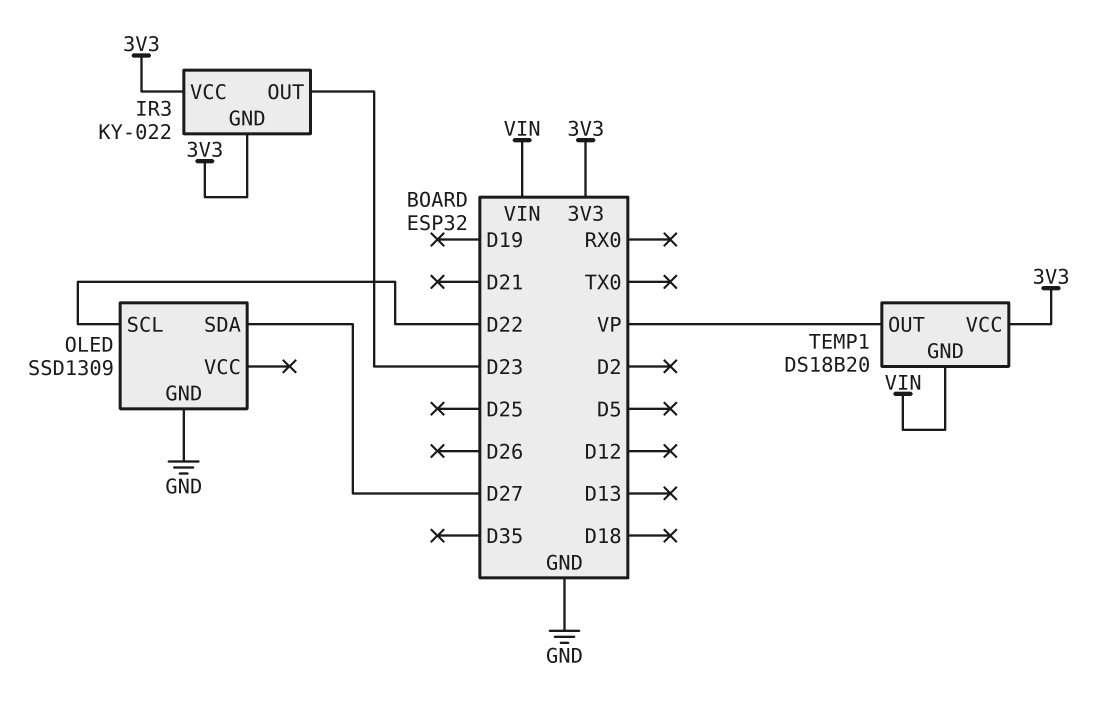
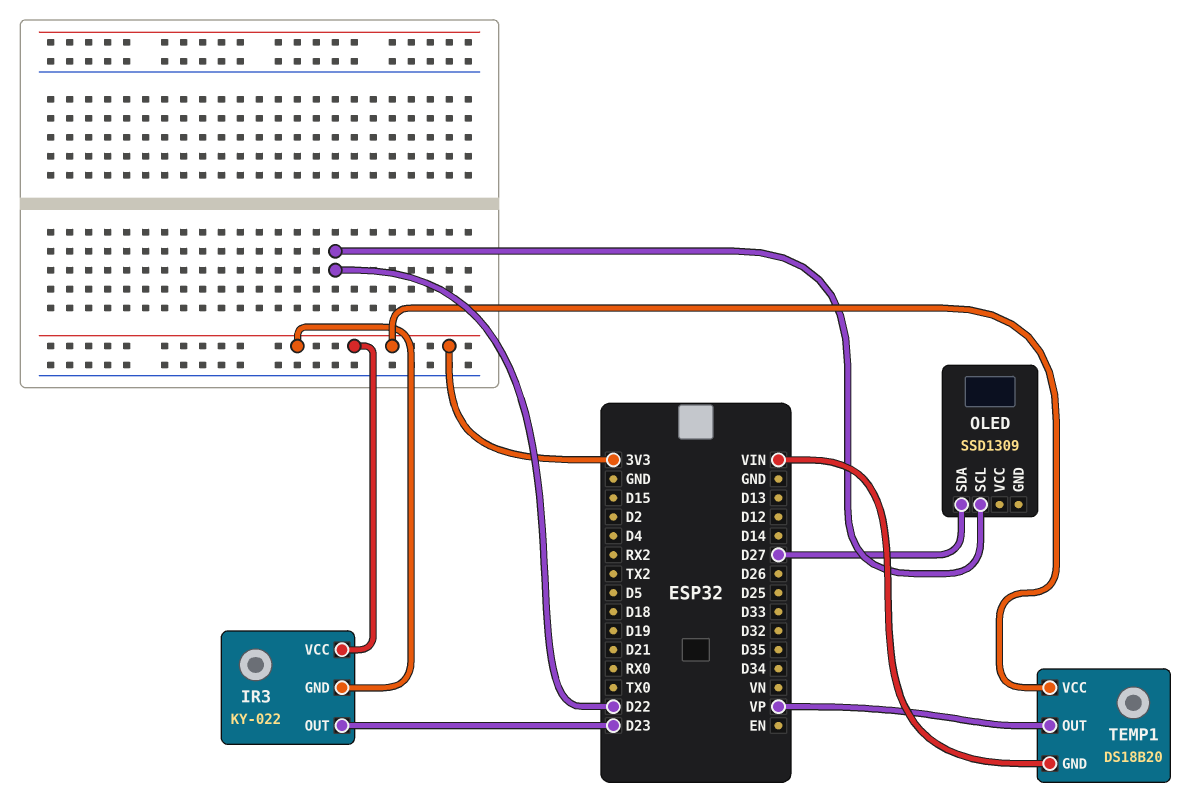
OLED pin GND: GND -> none

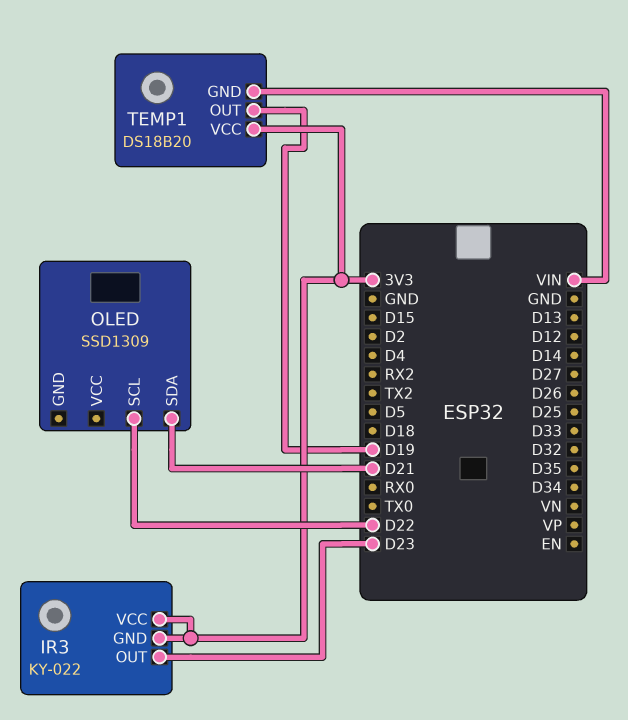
OLED pin SDA: D27 -> D21
TEMP1 pin OUT: VP -> D19

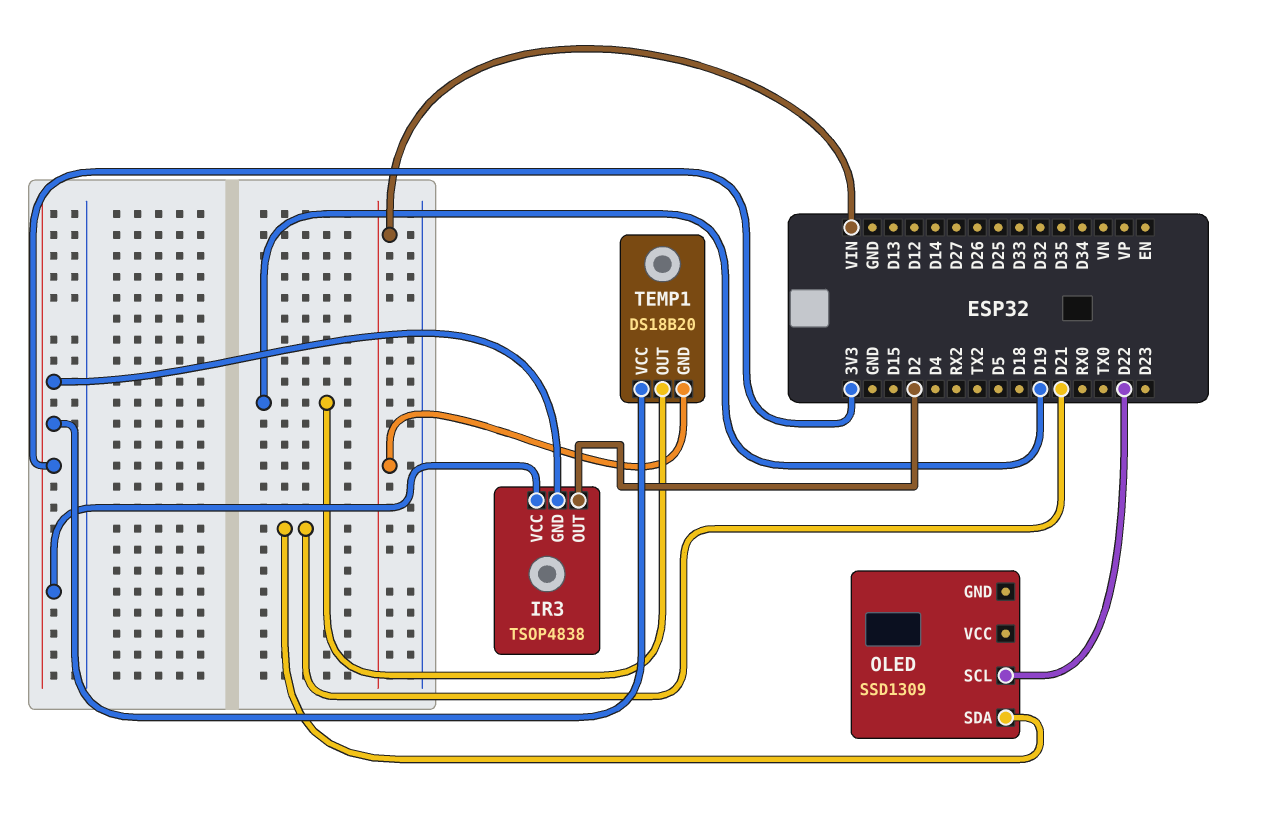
IR3: KY-022 -> TSOP4838
IR3 pin OUT: D23 -> D2

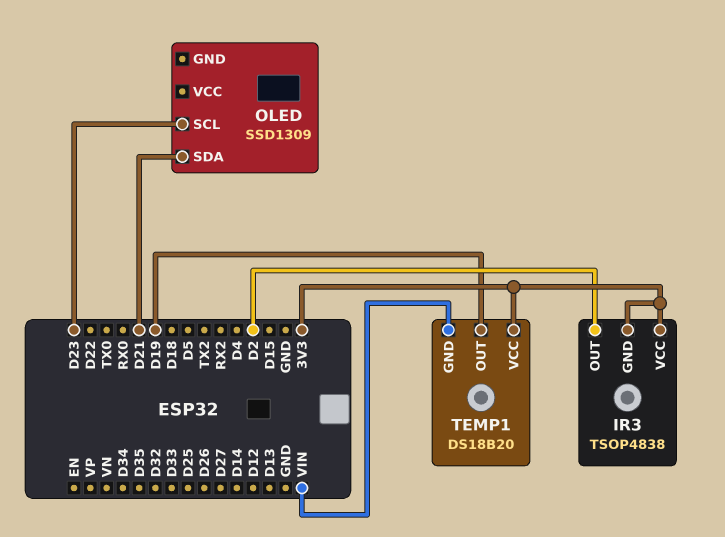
OLED pin SCL: D22 -> D23

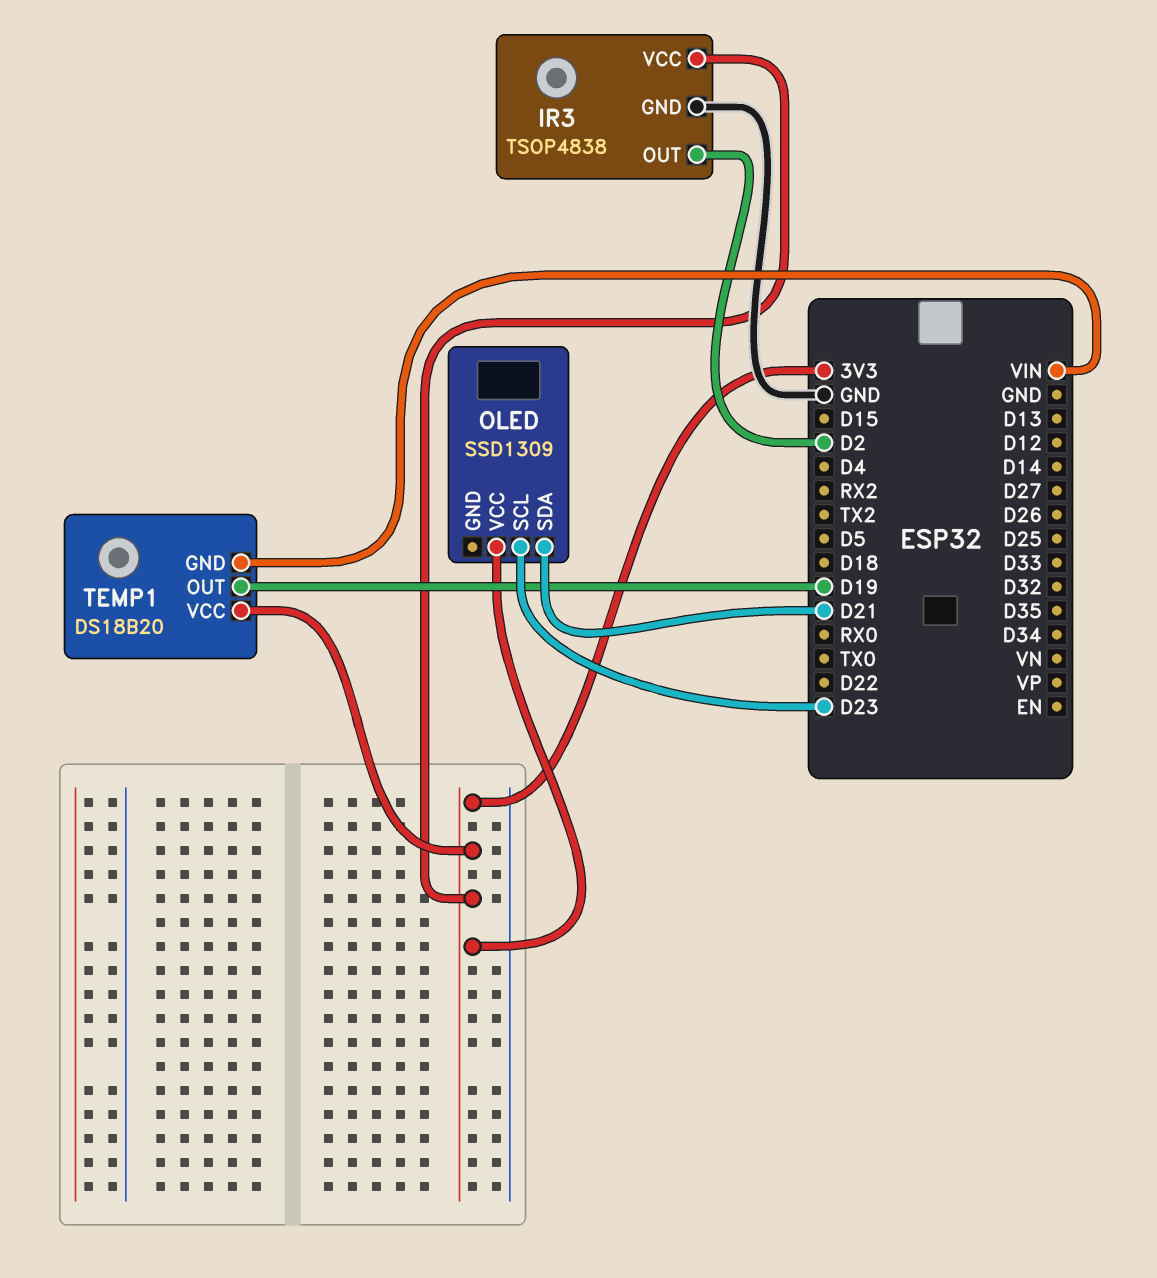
IR3 pin GND: 3V3 -> GND
OLED pin VCC: none -> 3V3

